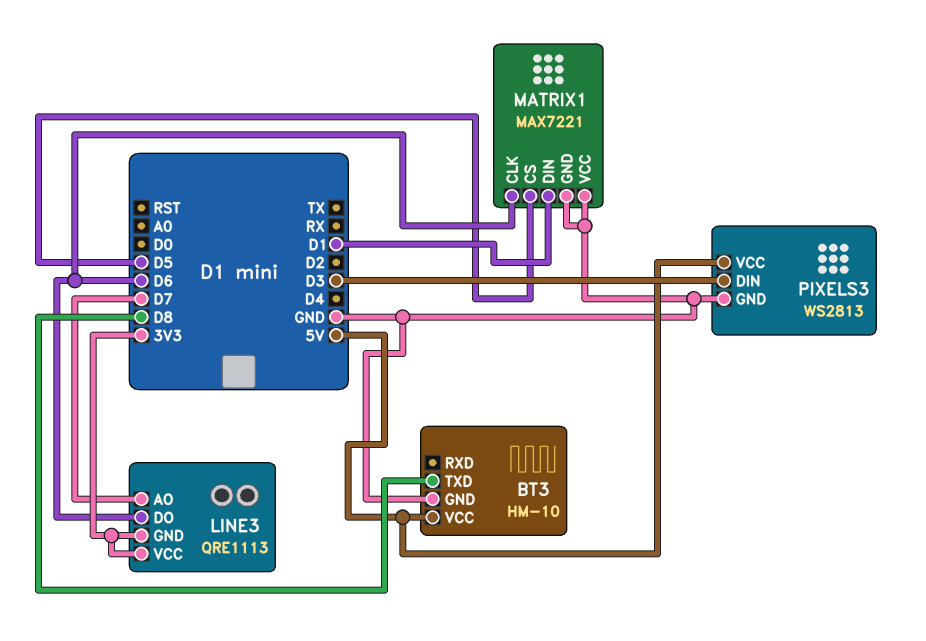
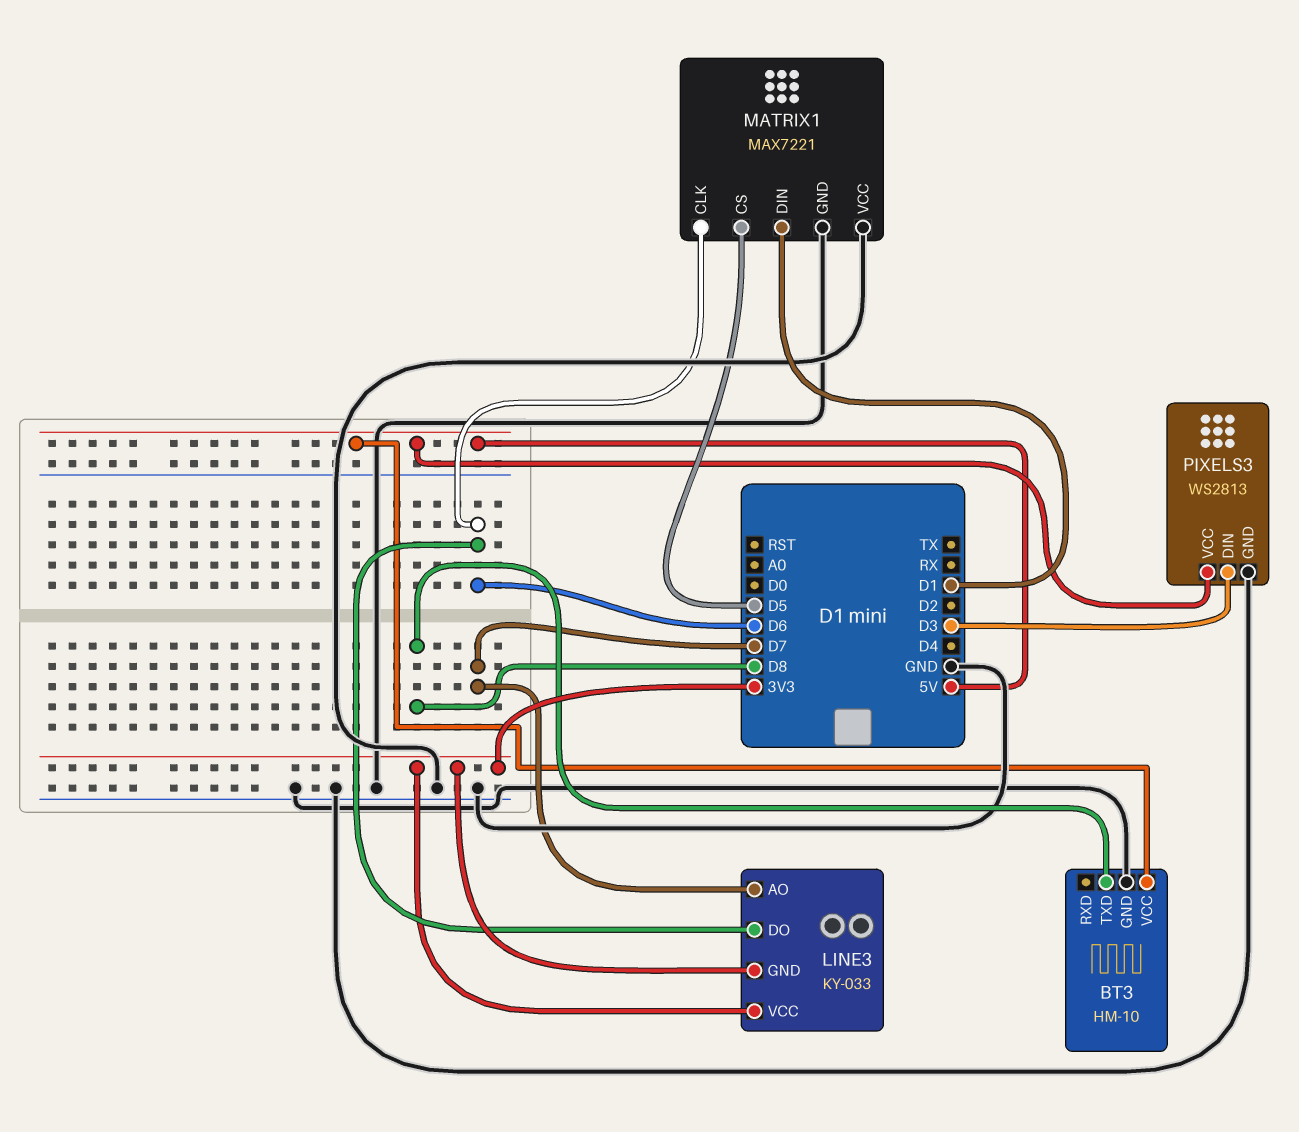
LINE3: QRE1113 -> KY-033

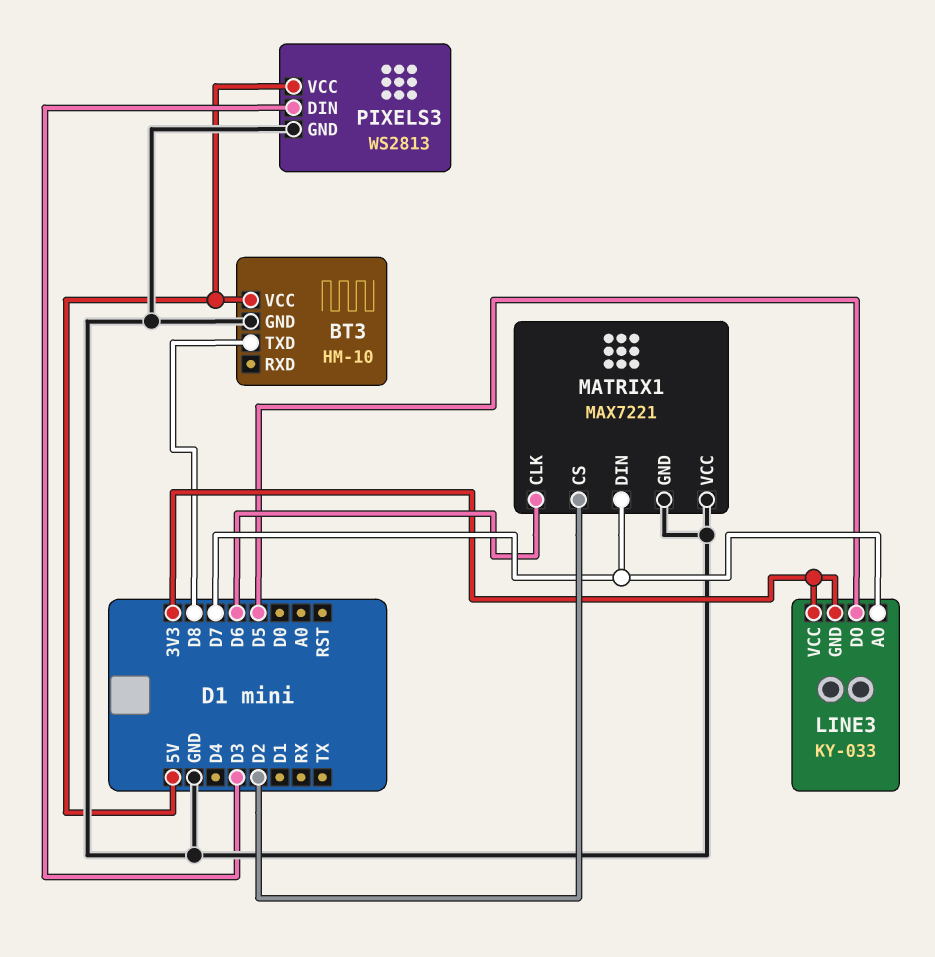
LINE3 pin DO: D6 -> D5
MATRIX1 pin CS: D5 -> D2
MATRIX1 pin DIN: D1 -> D7

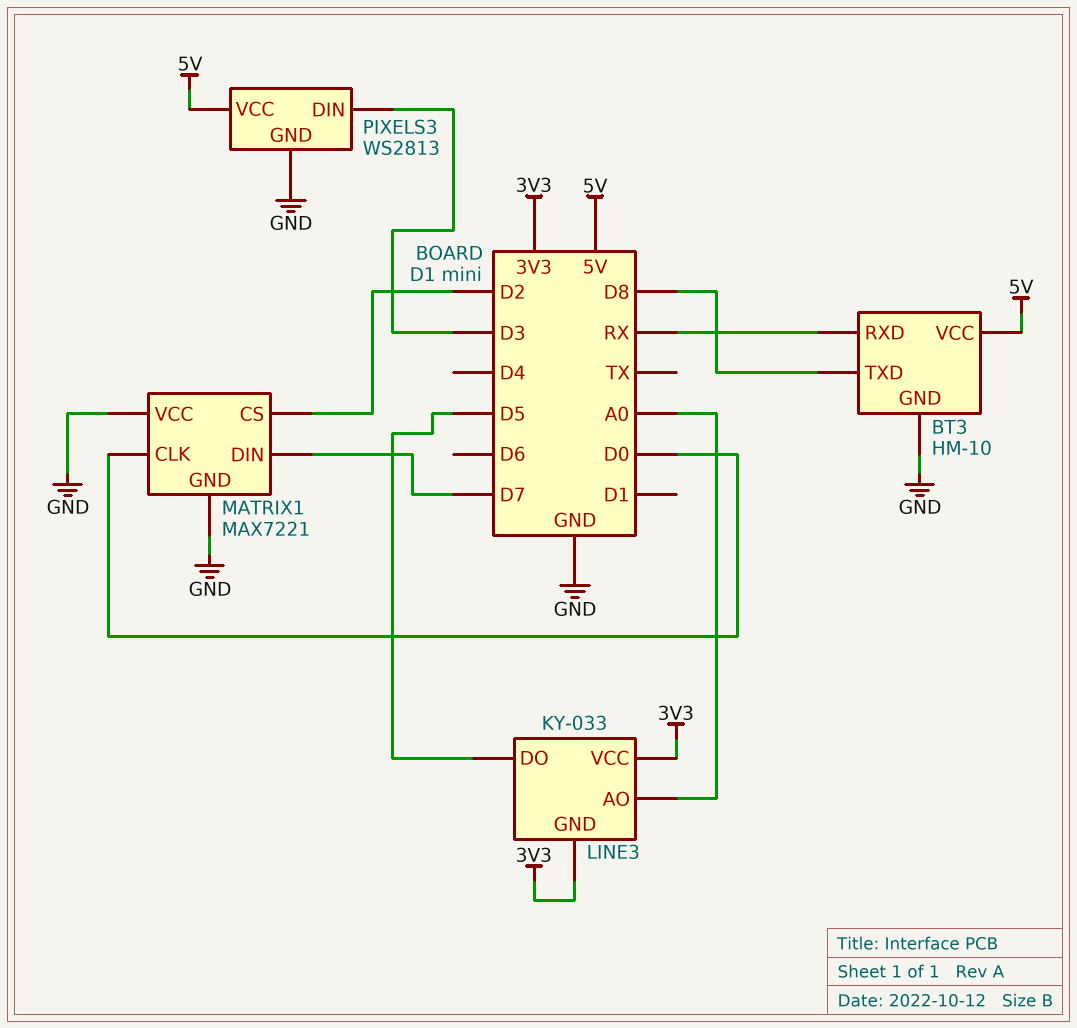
BT3 pin RXD: none -> RX
LINE3 pin AO: D7 -> A0
MATRIX1 pin CLK: D6 -> D0

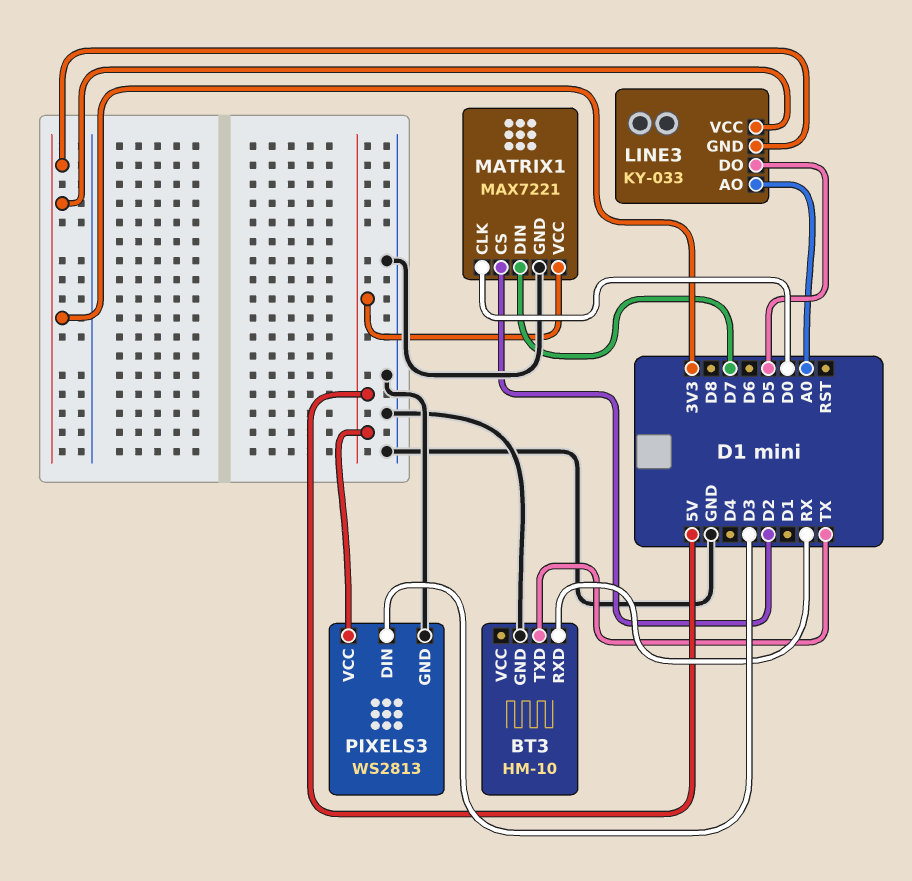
BT3 pin TXD: D8 -> TX
BT3 pin VCC: 5V -> none
MATRIX1 pin VCC: GND -> 5V

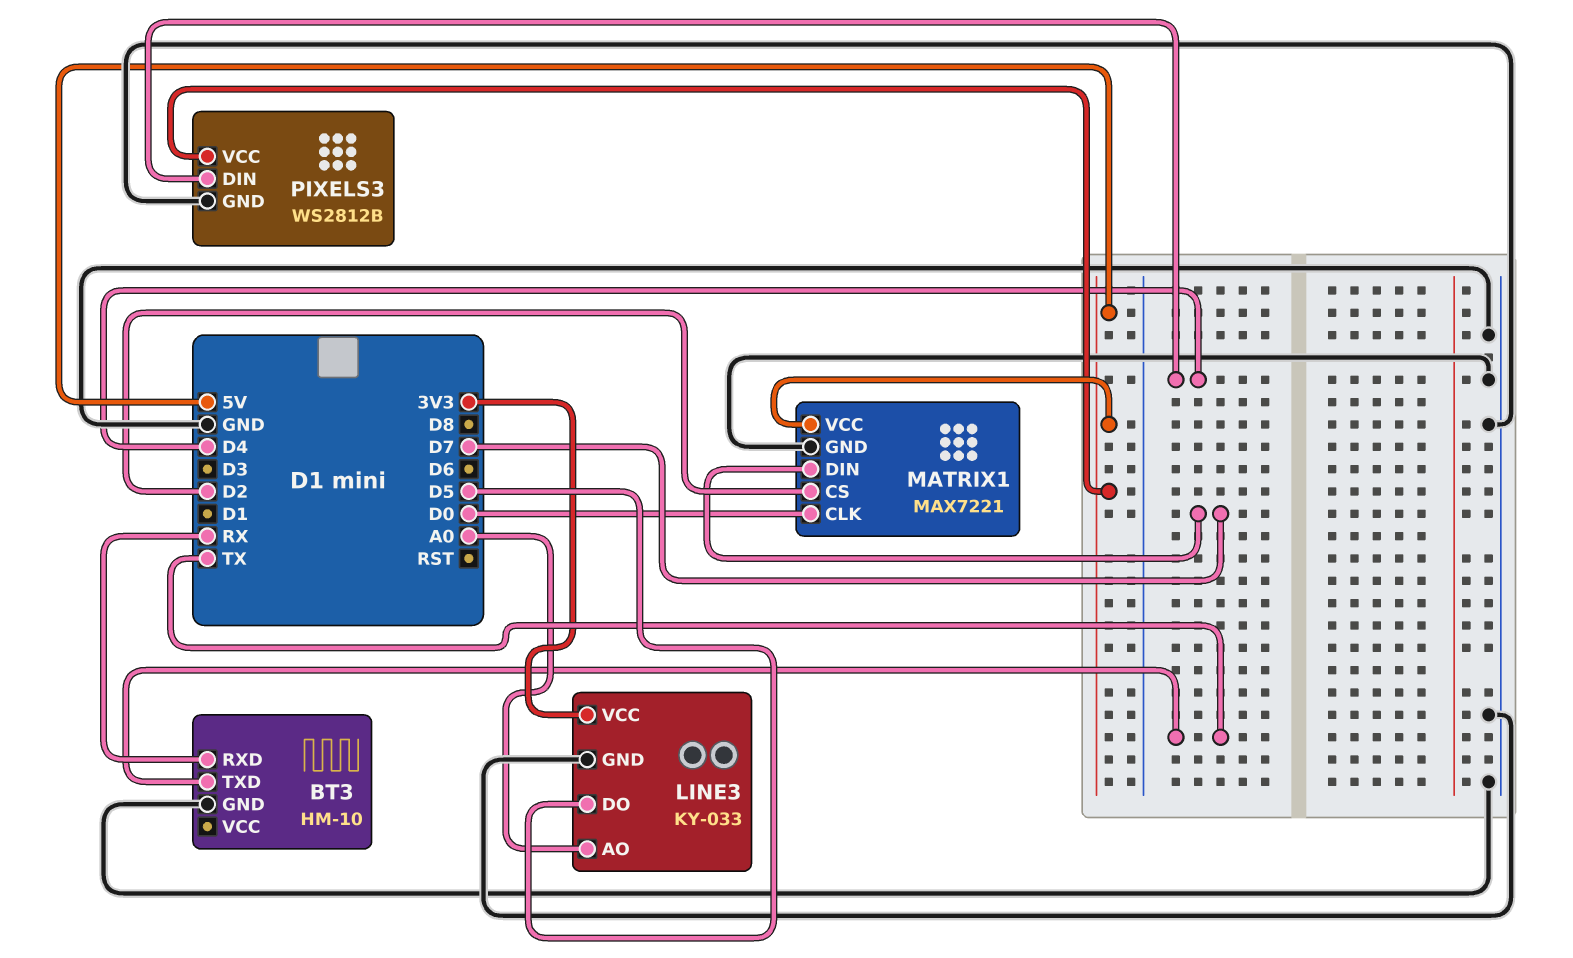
LINE3 pin GND: 3V3 -> GND
PIXELS3: WS2813 -> WS2812B
PIXELS3 pin DIN: D3 -> D4

